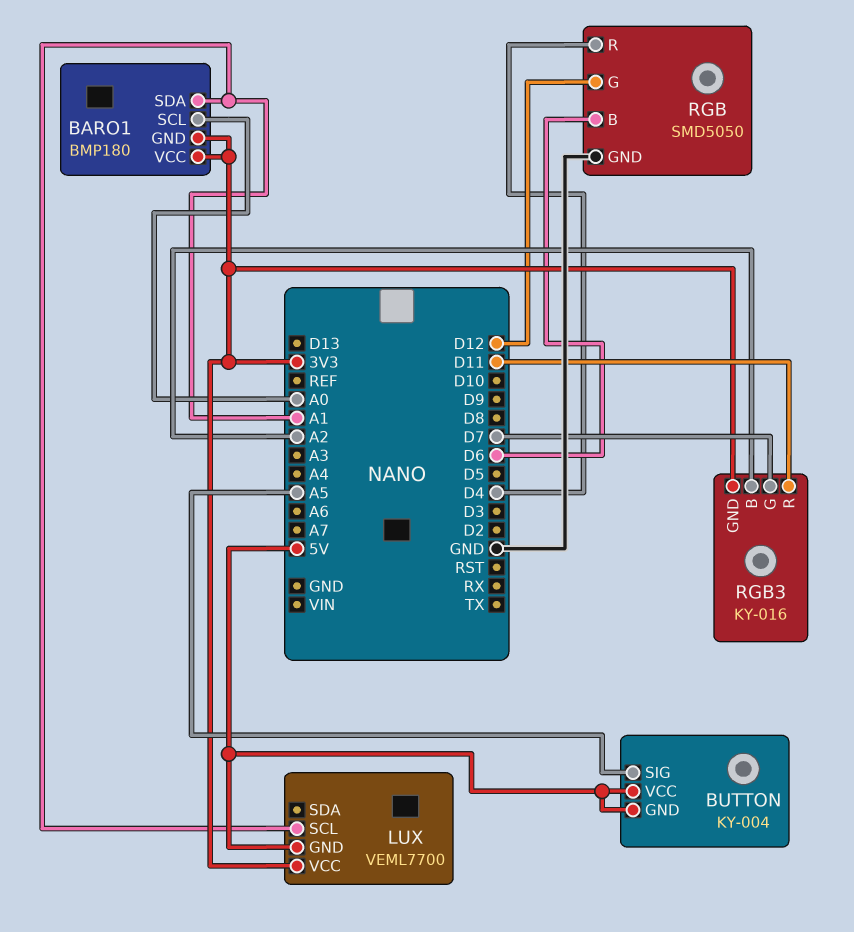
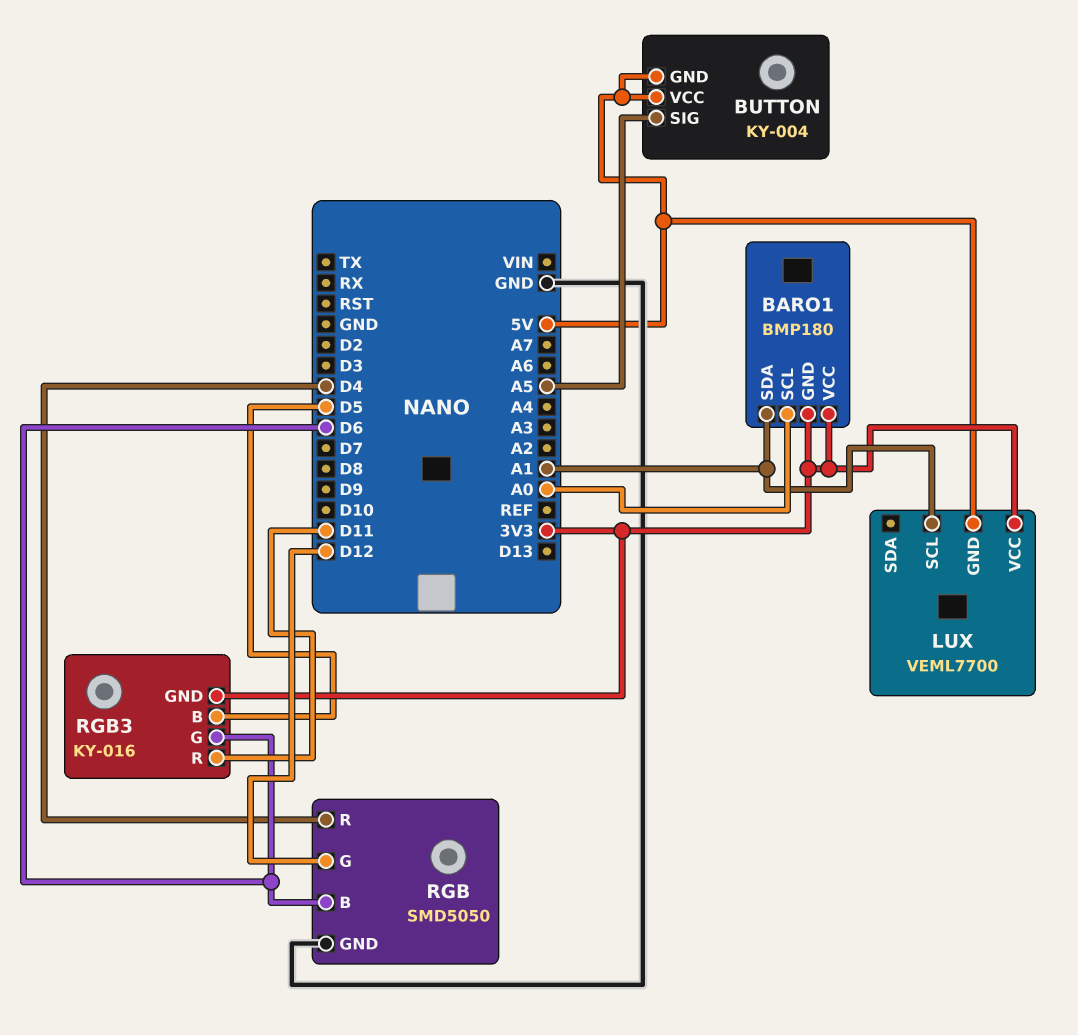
RGB3 pin B: A2 -> D5
RGB3 pin G: D7 -> D6

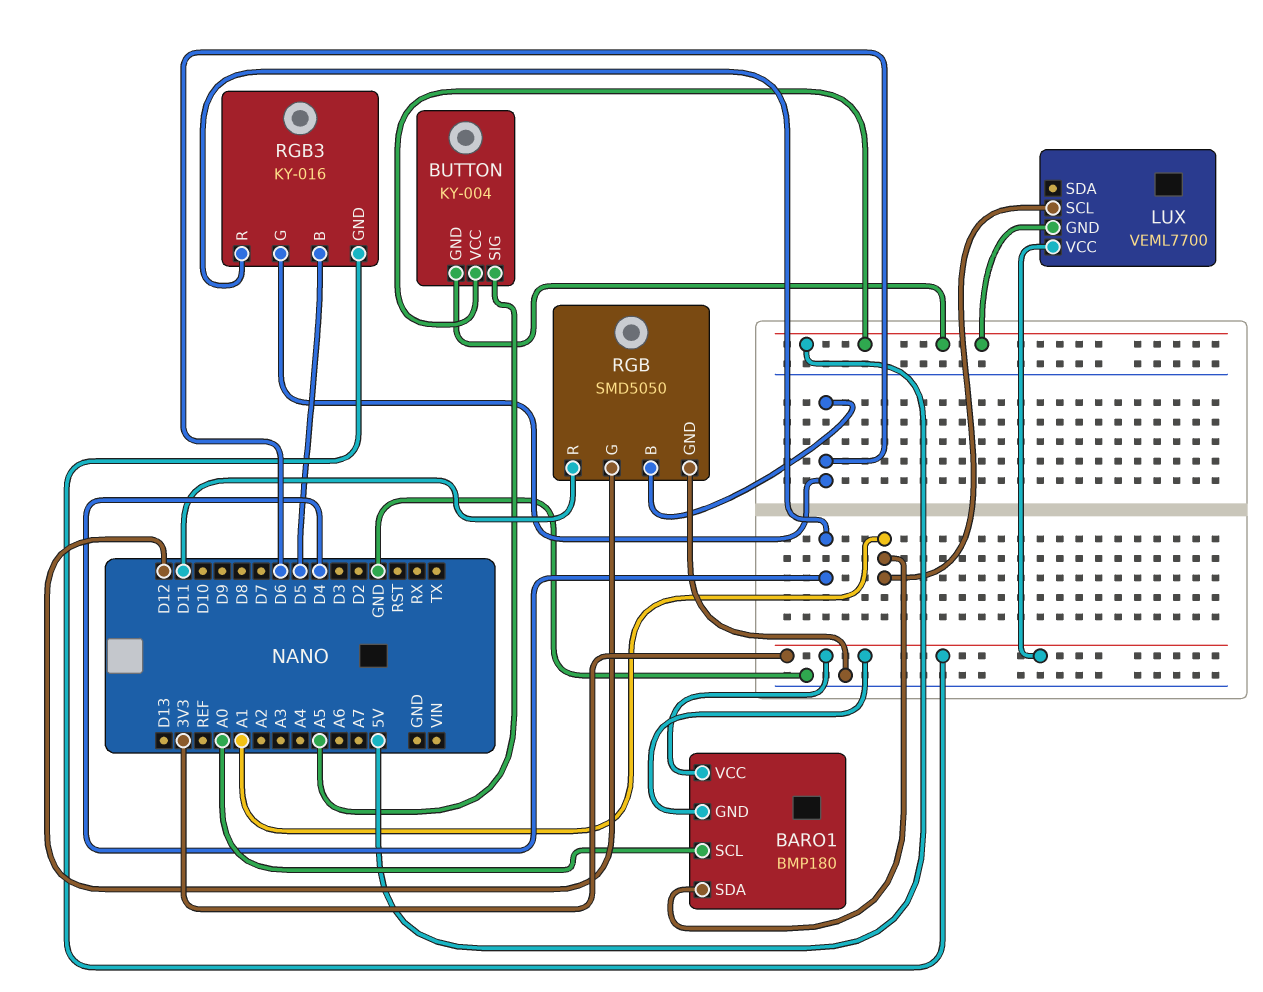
RGB pin R: D4 -> D11
RGB3 pin R: D11 -> D4

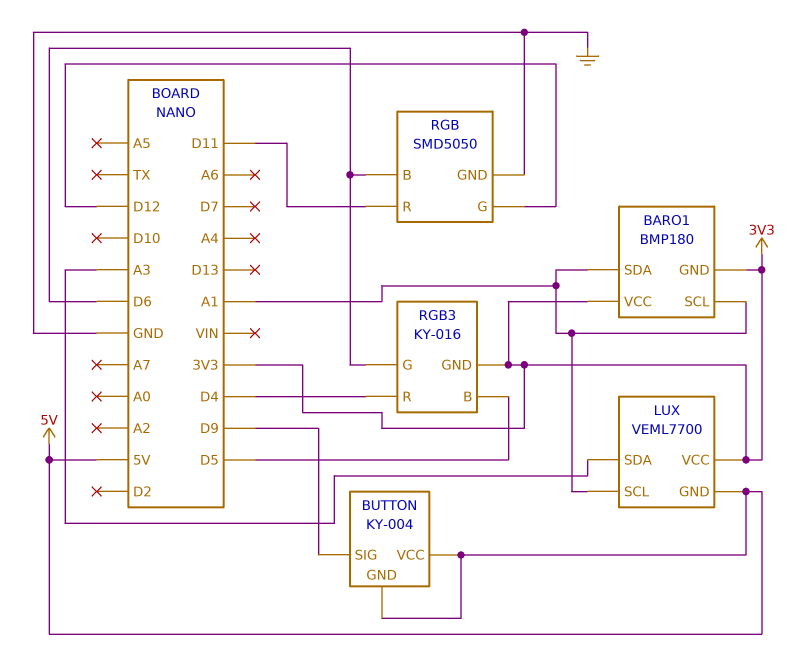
BARO1 pin SCL: A0 -> A1
BUTTON pin SIG: A5 -> D9
LUX pin SDA: none -> A3

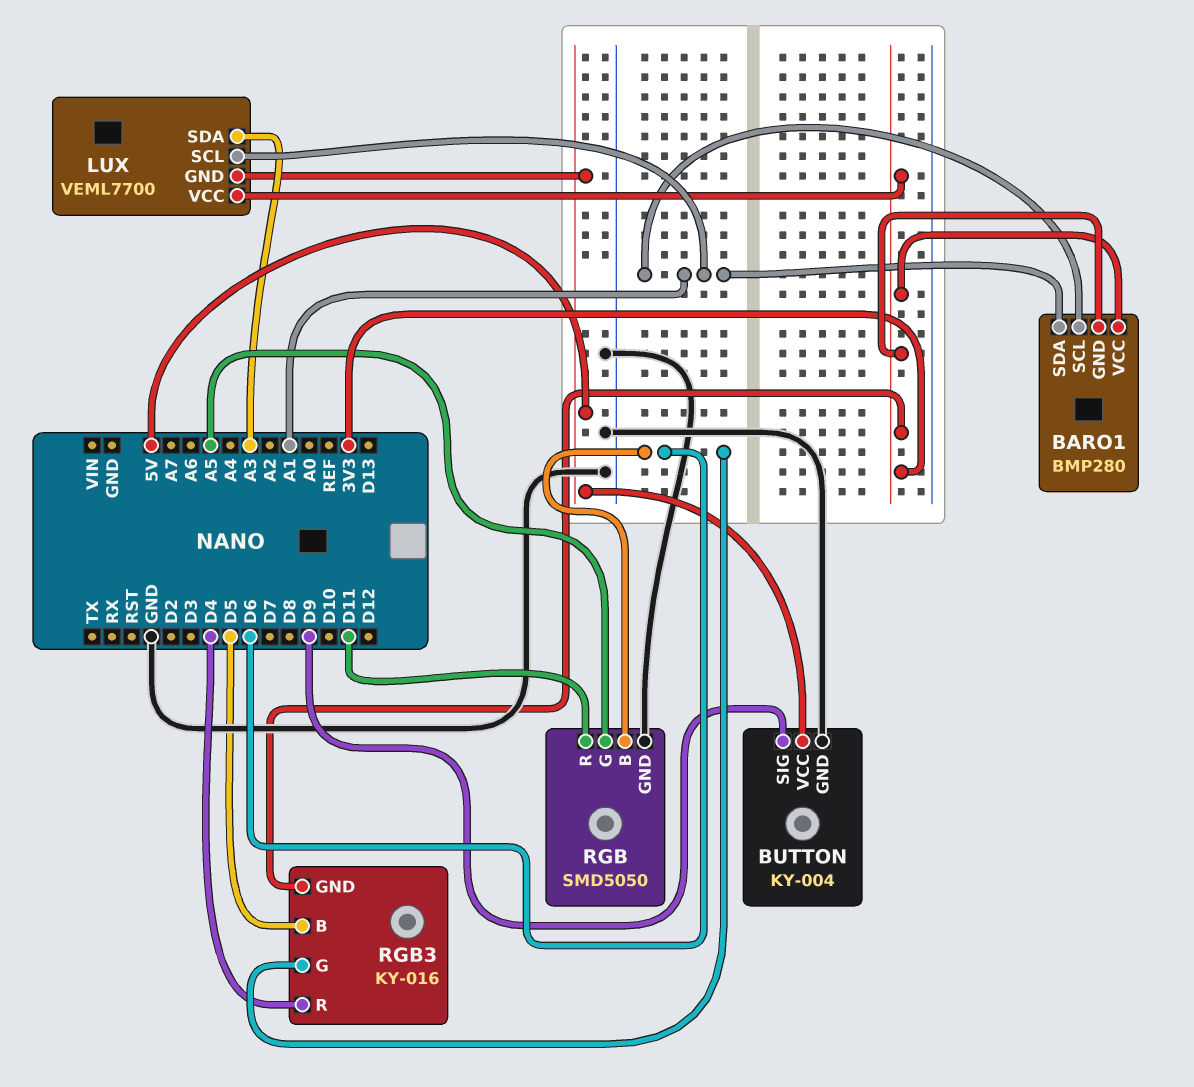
BARO1: BMP180 -> BMP280
BUTTON pin GND: 5V -> GND
RGB pin G: D12 -> A5

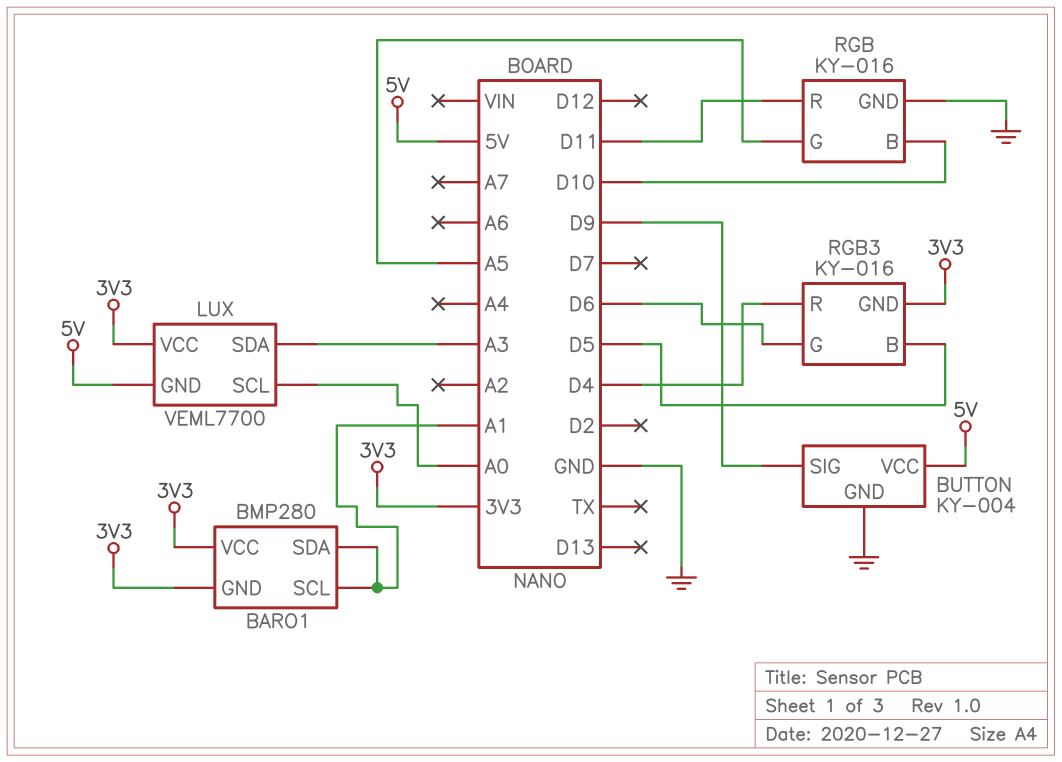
LUX pin SCL: A1 -> A0
RGB: SMD5050 -> KY-016
RGB pin B: D6 -> D10

